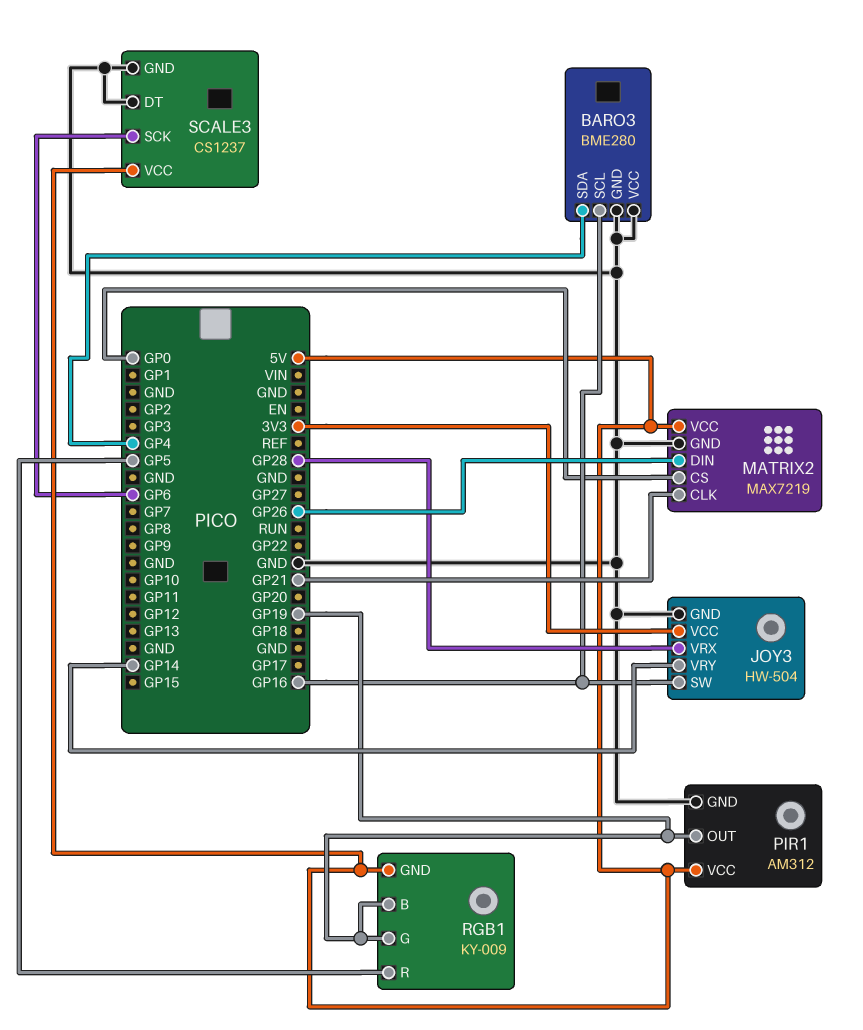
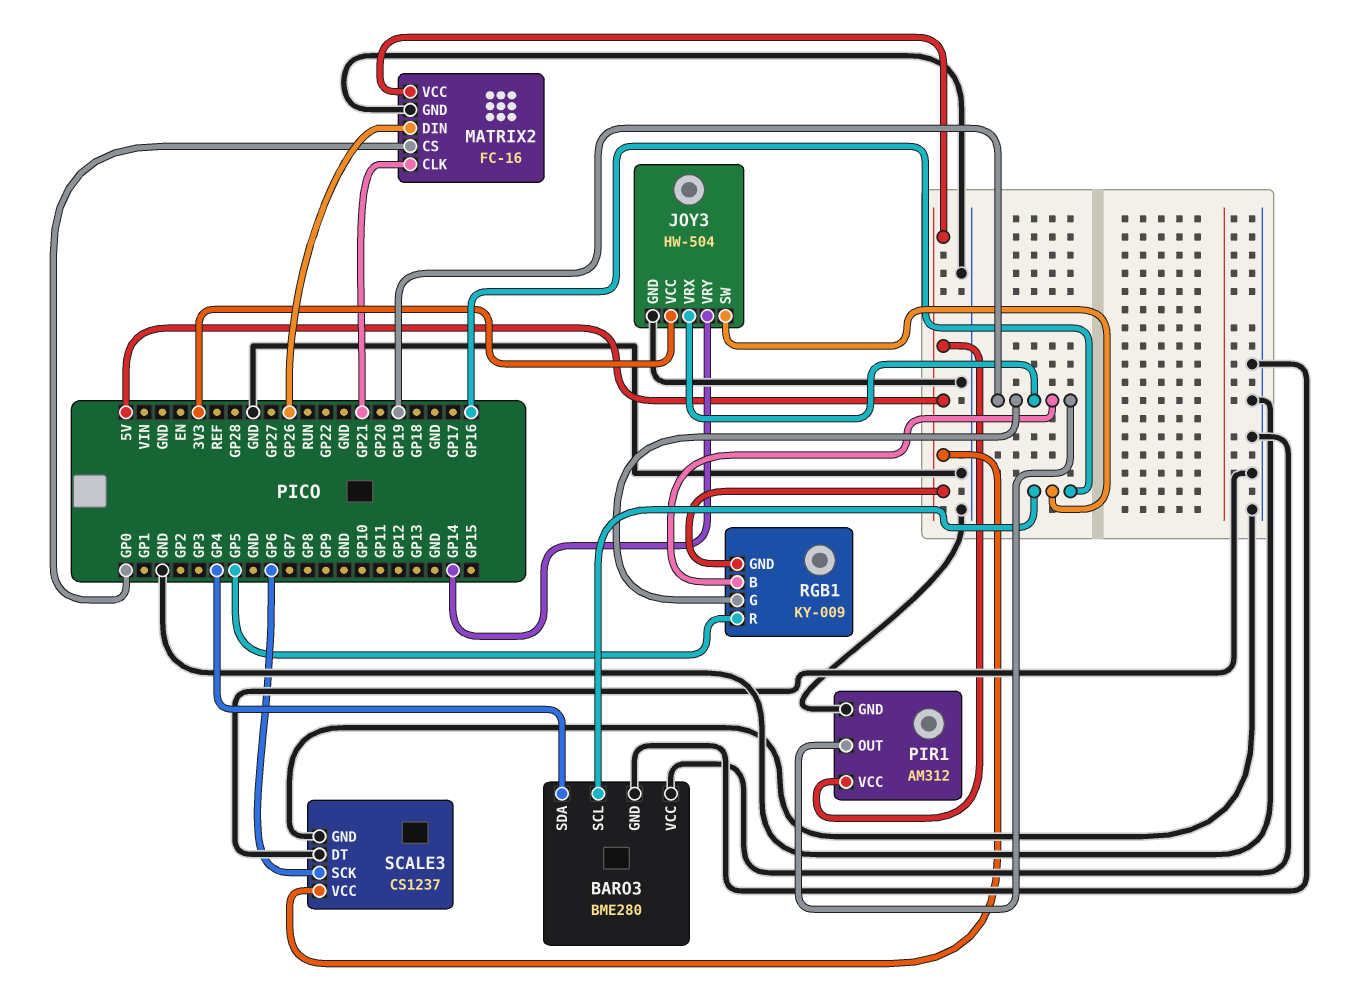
JOY3 pin VRX: GP28 -> GP19
MATRIX2: MAX7219 -> FC-16

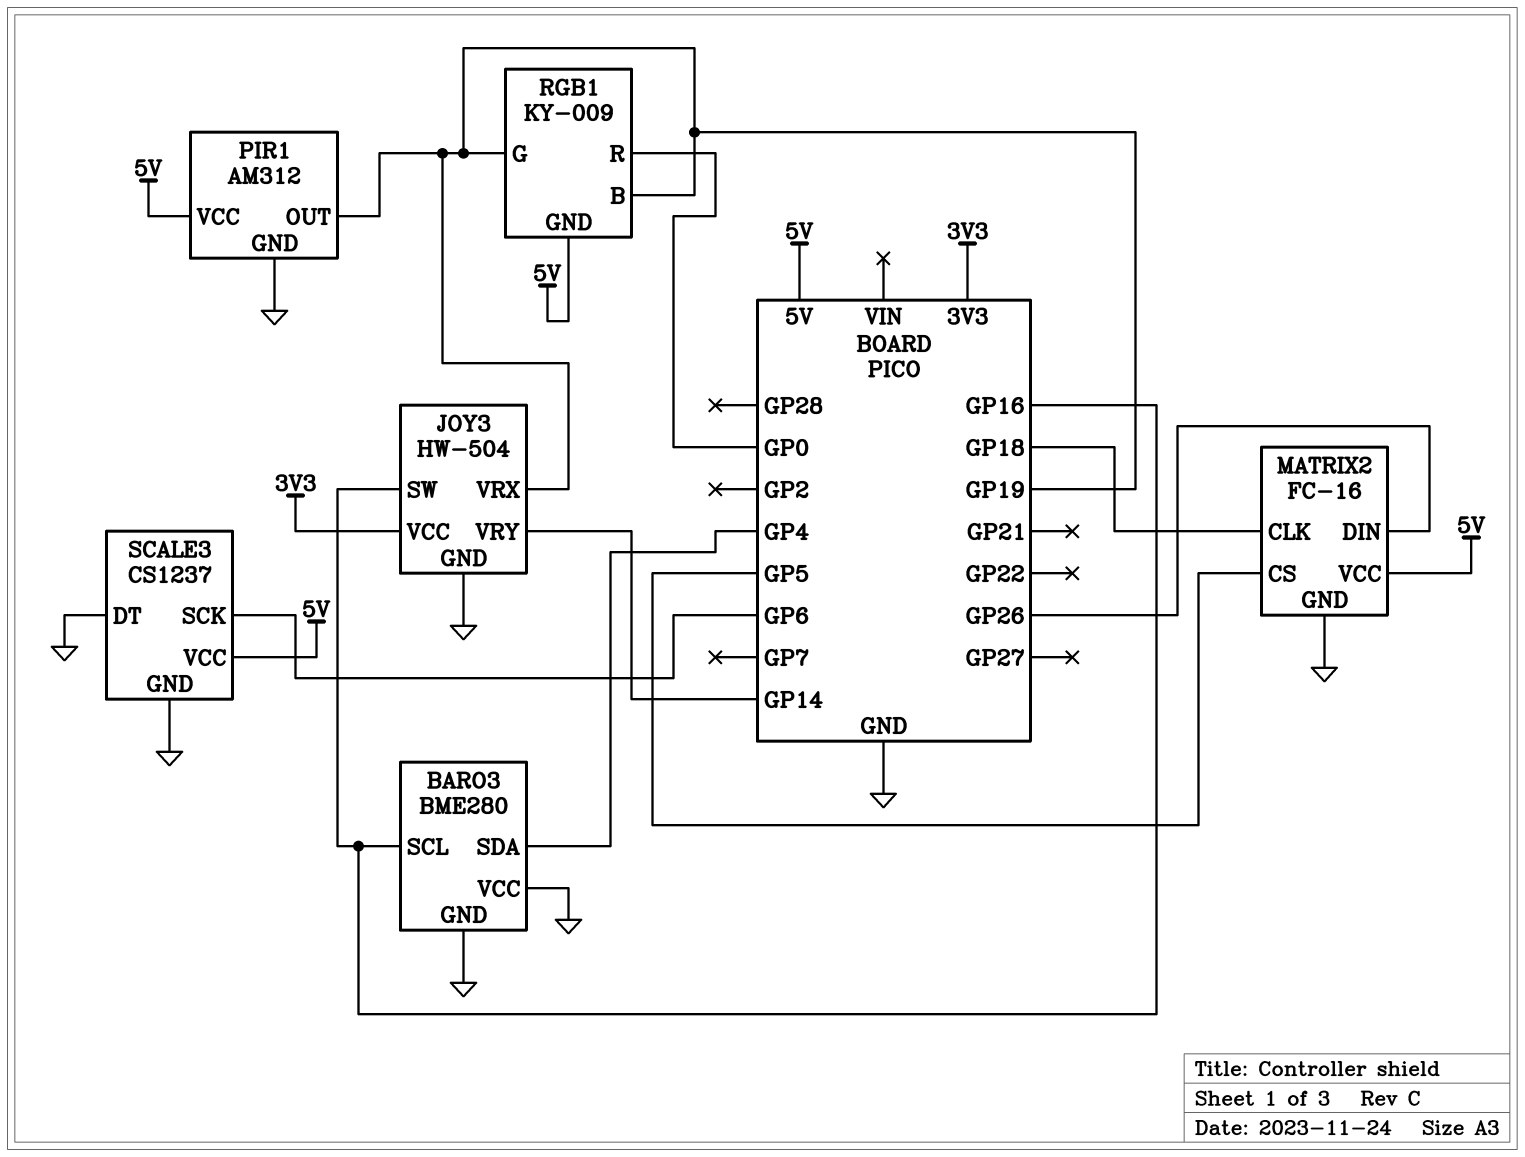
MATRIX2 pin CLK: GP21 -> GP18
MATRIX2 pin CS: GP0 -> GP5
RGB1 pin R: GP5 -> GP0

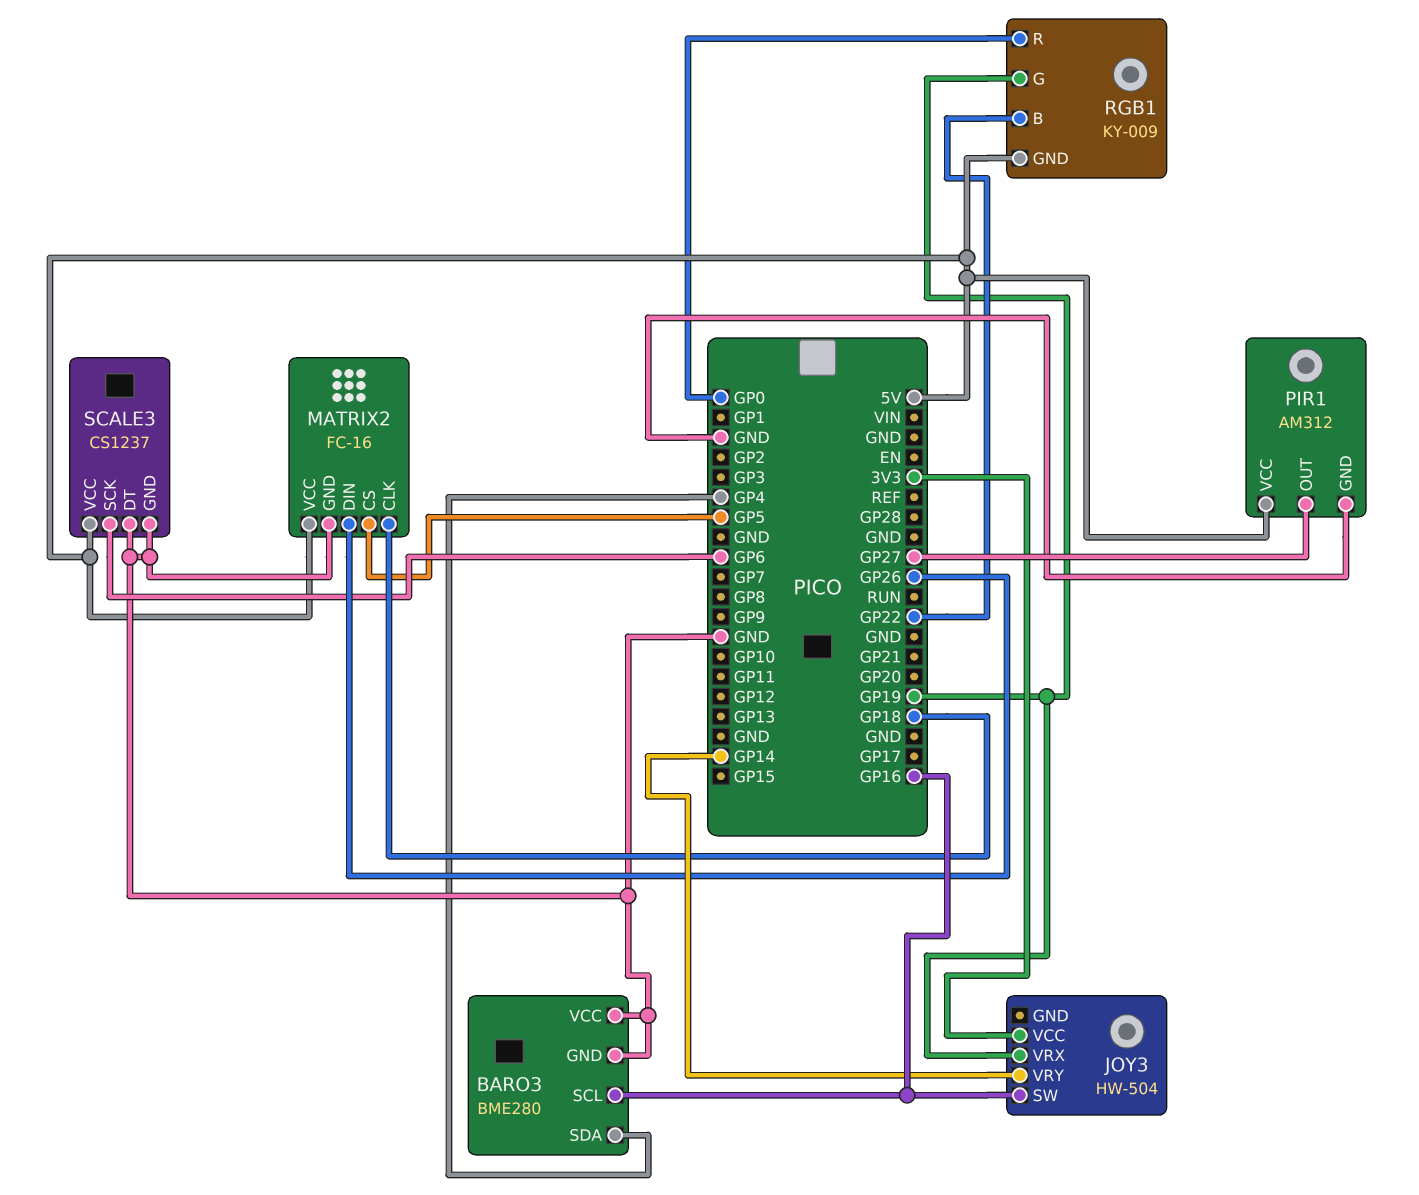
JOY3 pin GND: GND -> none
PIR1 pin OUT: GP19 -> GP27
RGB1 pin B: GP19 -> GP22

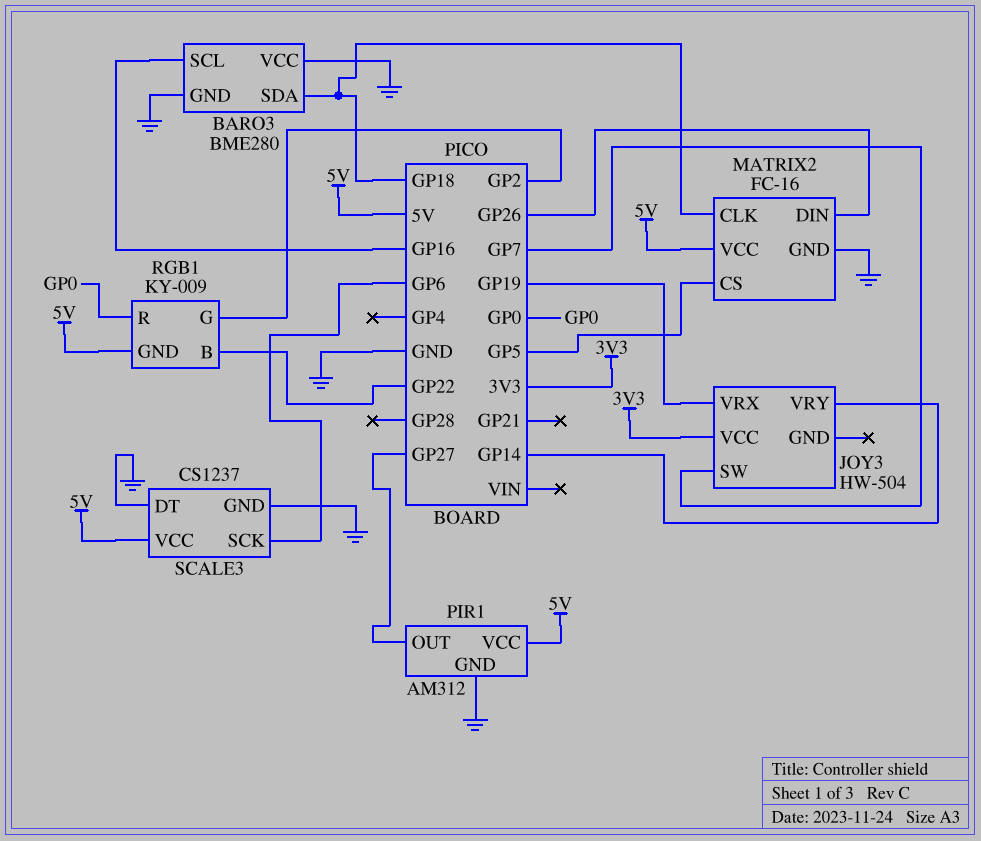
BARO3 pin SDA: GP4 -> GP18
JOY3 pin SW: GP16 -> GP7
RGB1 pin G: GP19 -> GP2

